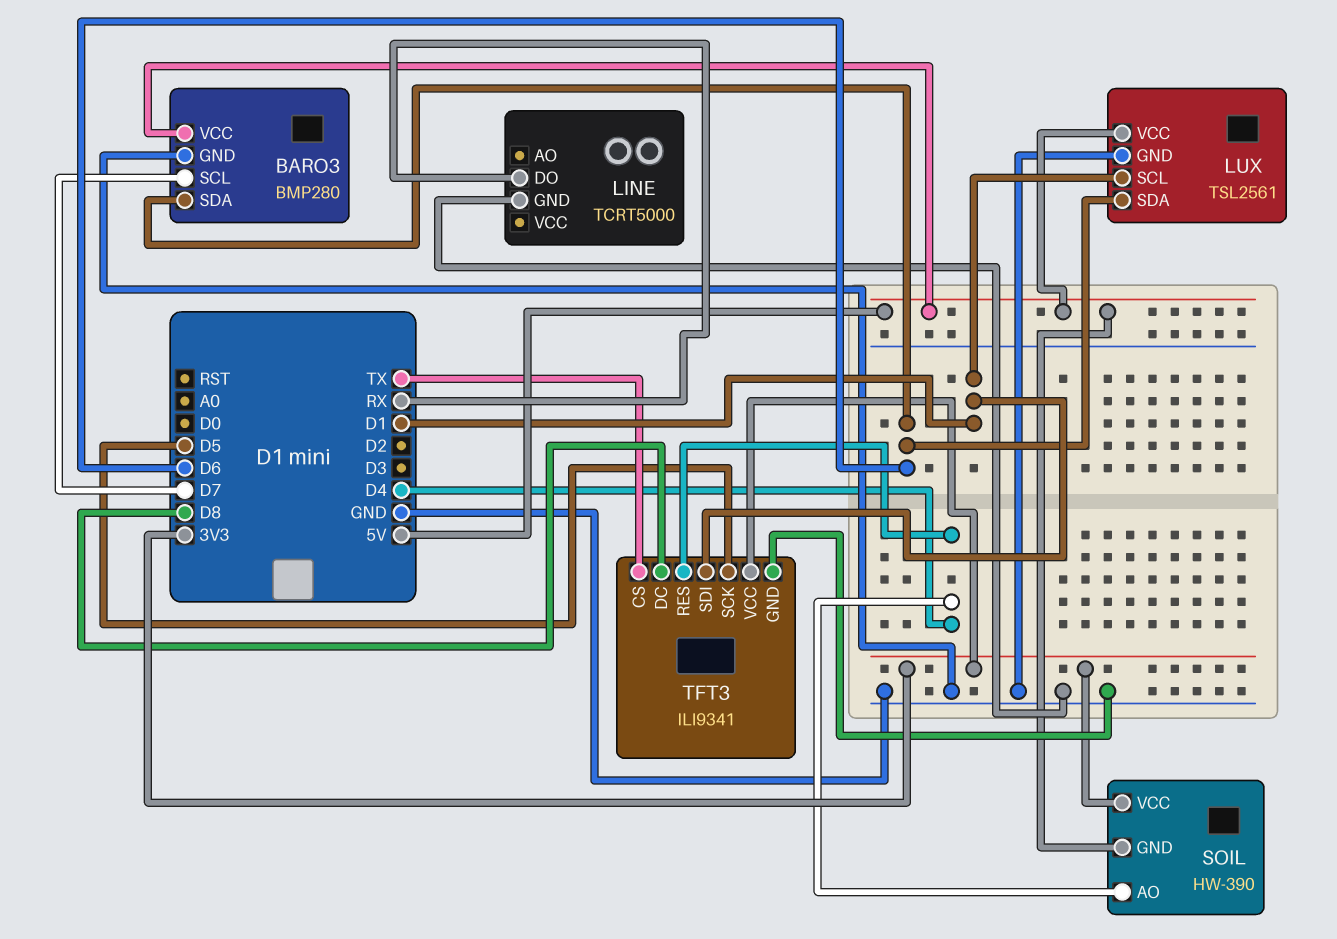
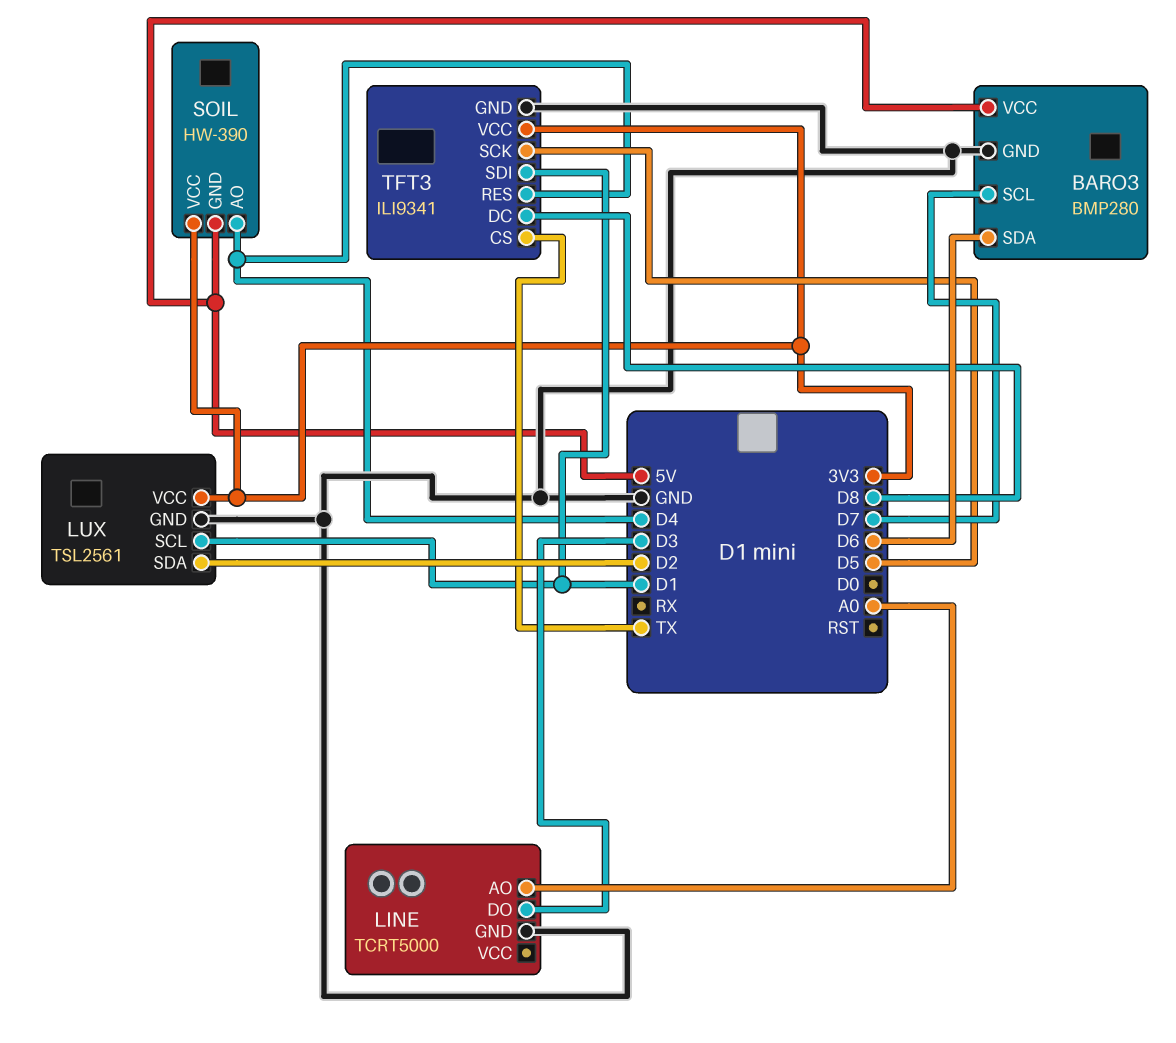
LINE pin AO: none -> A0
LINE pin DO: RX -> D3
LUX pin SDA: D6 -> D2
LUX pin VCC: 5V -> 3V3

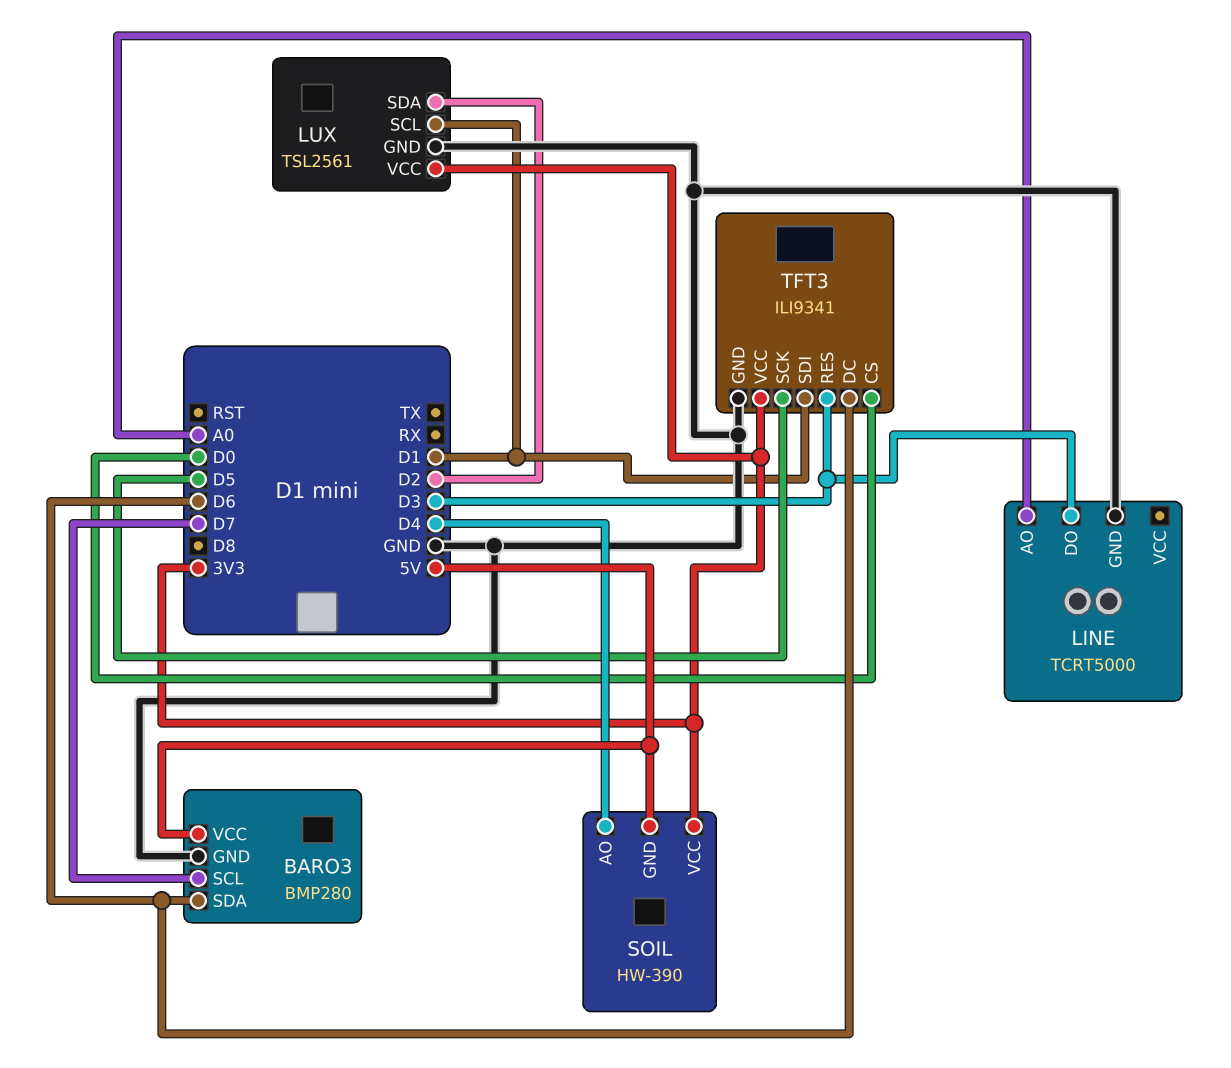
TFT3 pin CS: TX -> D0
TFT3 pin DC: D8 -> D6
TFT3 pin RES: D4 -> D3

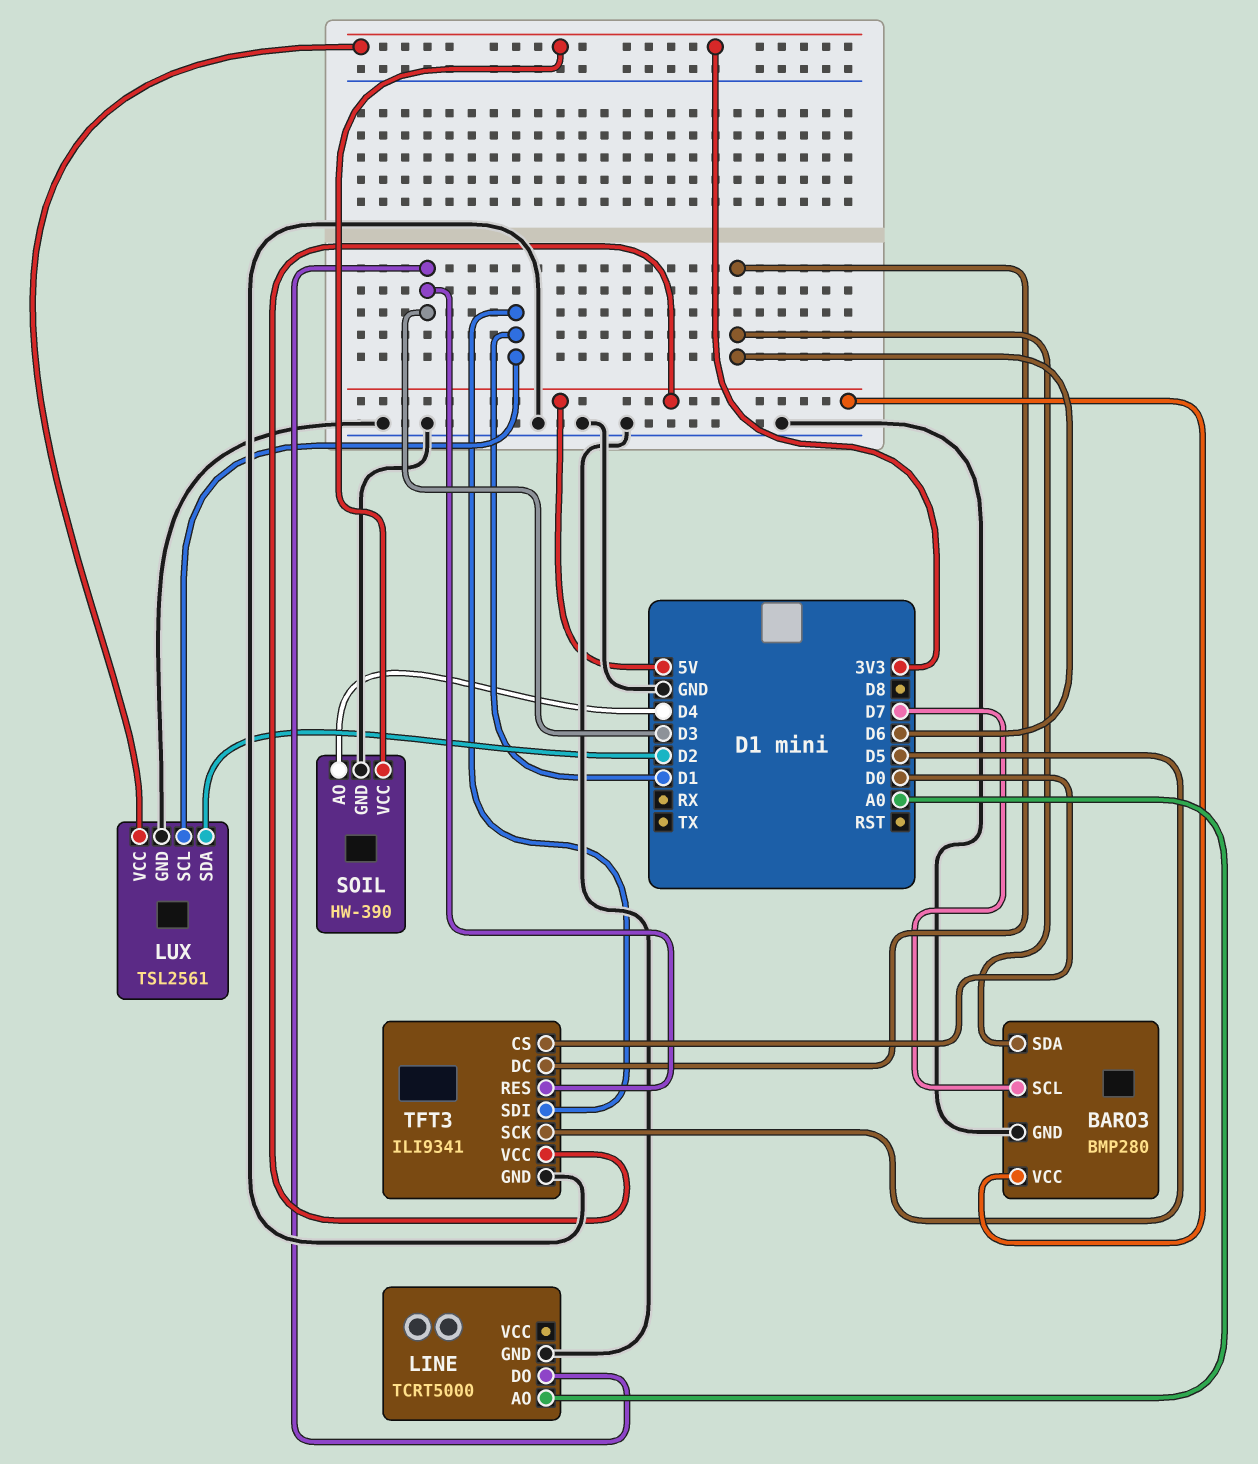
SOIL pin GND: 5V -> GND
TFT3 pin VCC: 3V3 -> 5V

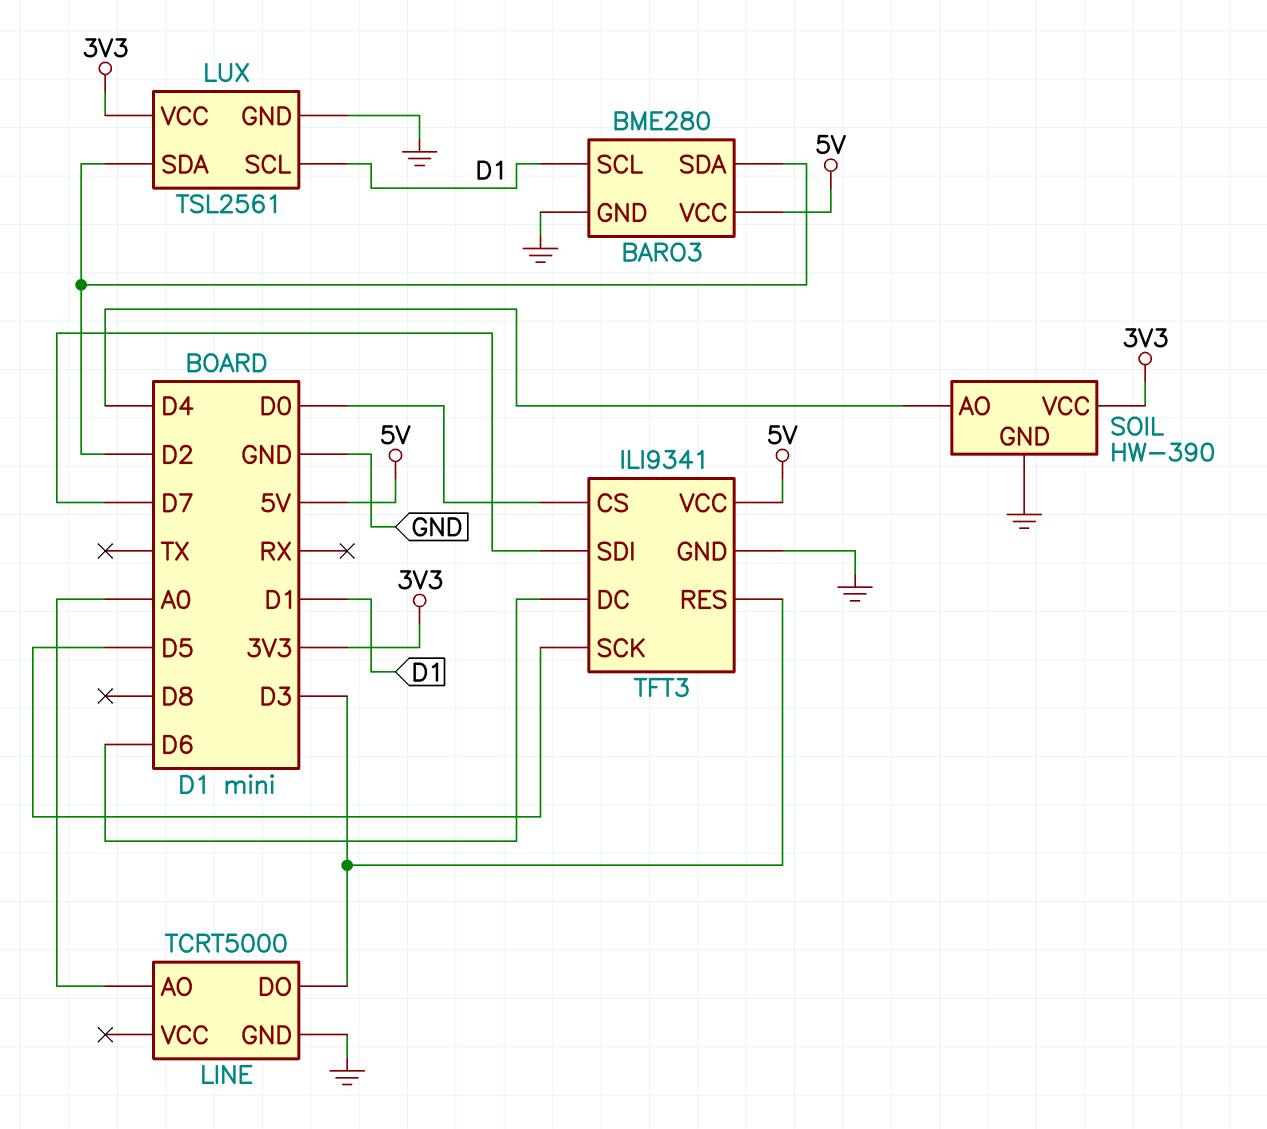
BARO3: BMP280 -> BME280
BARO3 pin SCL: D7 -> D1
BARO3 pin SDA: D6 -> D2
TFT3 pin SDI: D1 -> D7

